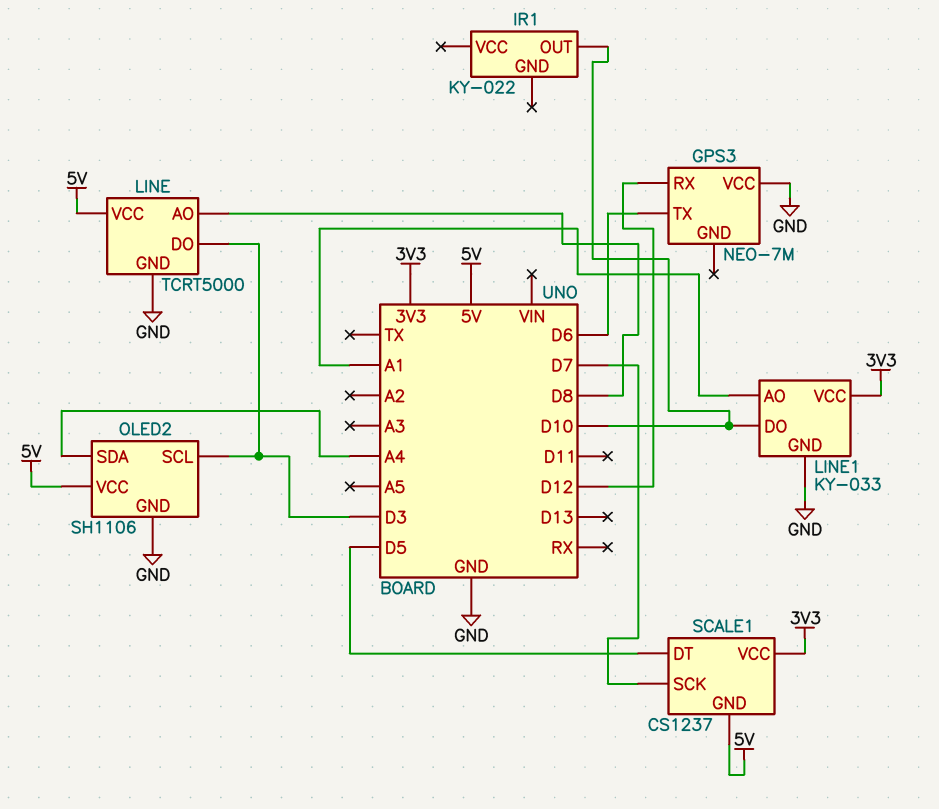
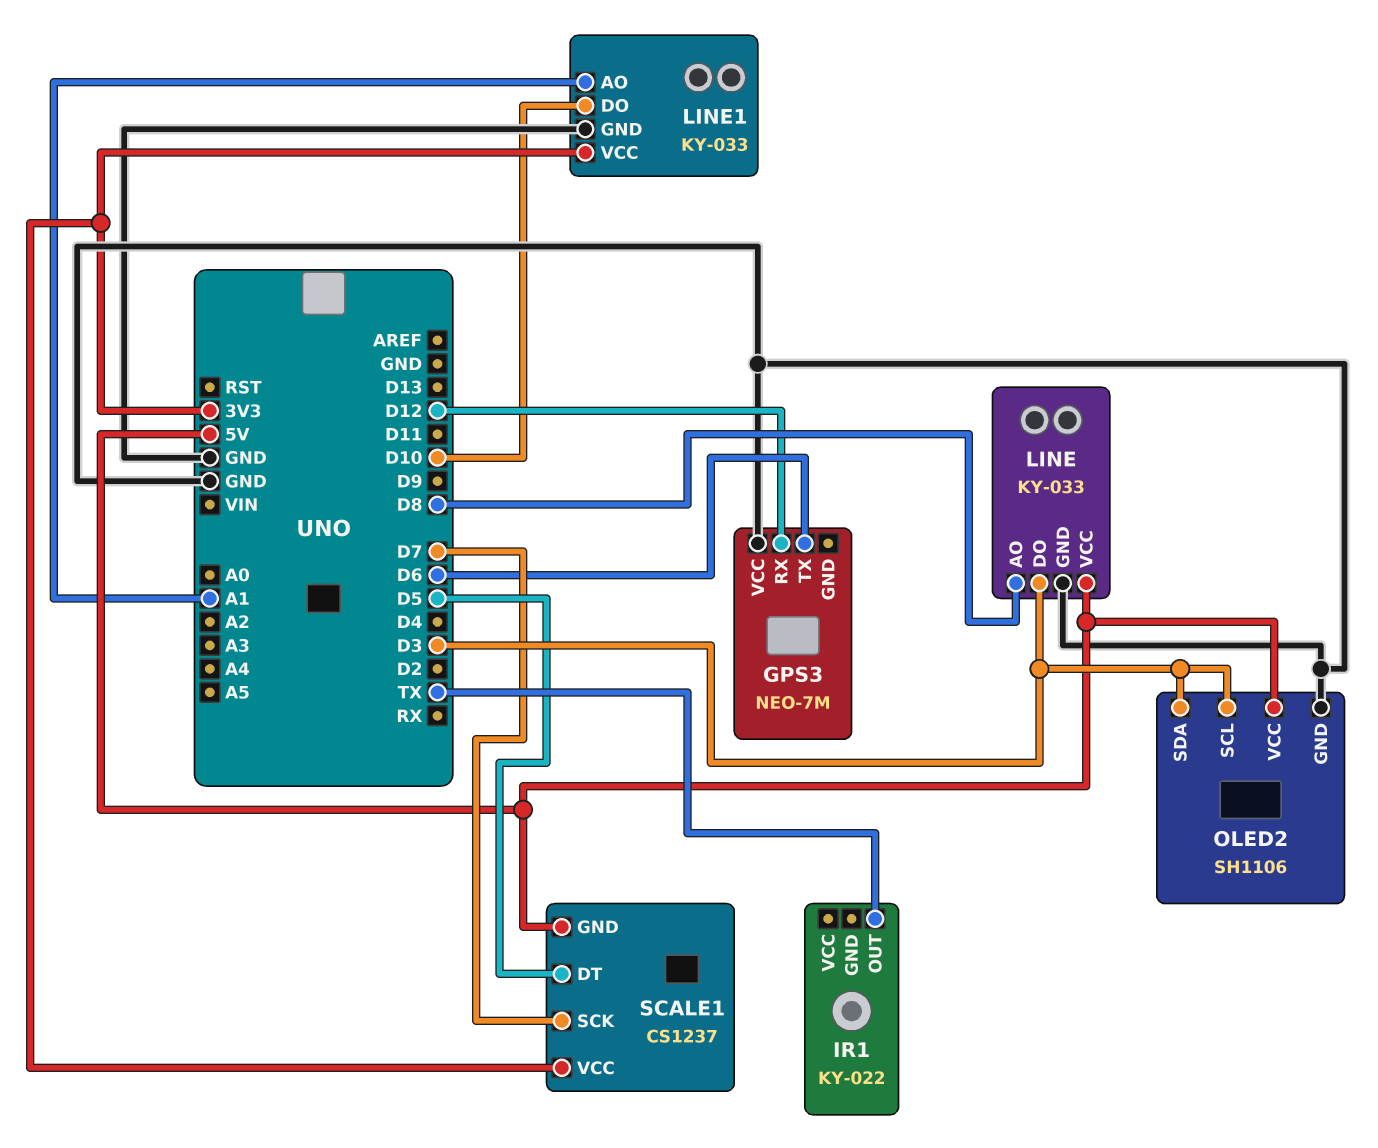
IR1 pin OUT: D10 -> TX
LINE: TCRT5000 -> KY-033
OLED2 pin SDA: A4 -> D3

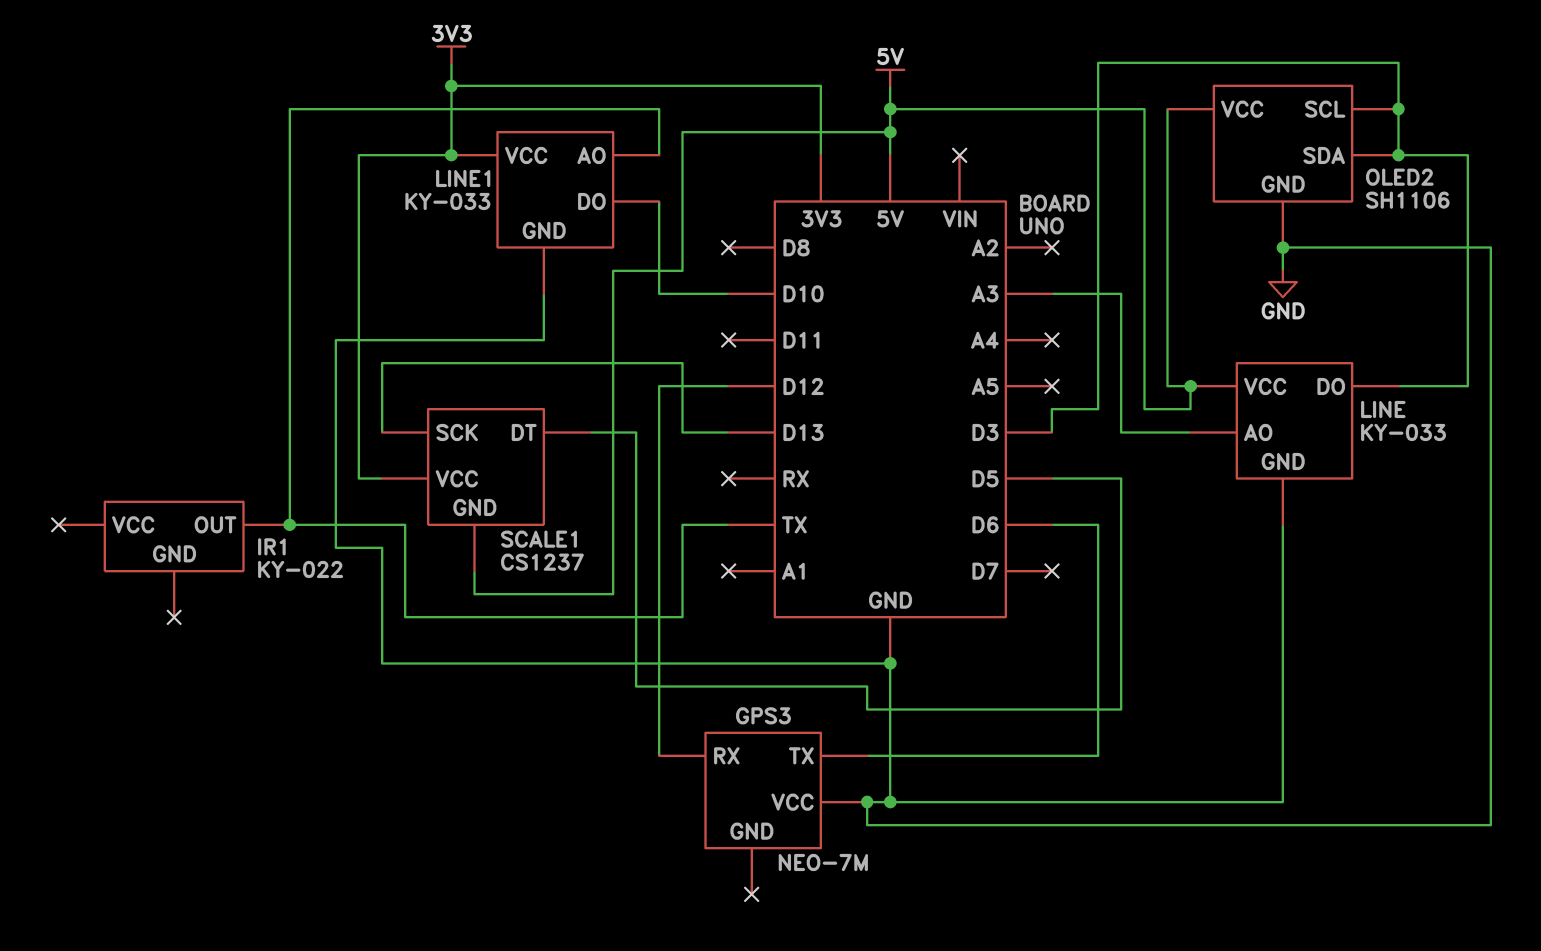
LINE pin AO: D8 -> A3
LINE1 pin AO: A1 -> TX
SCALE1 pin SCK: D7 -> D13

